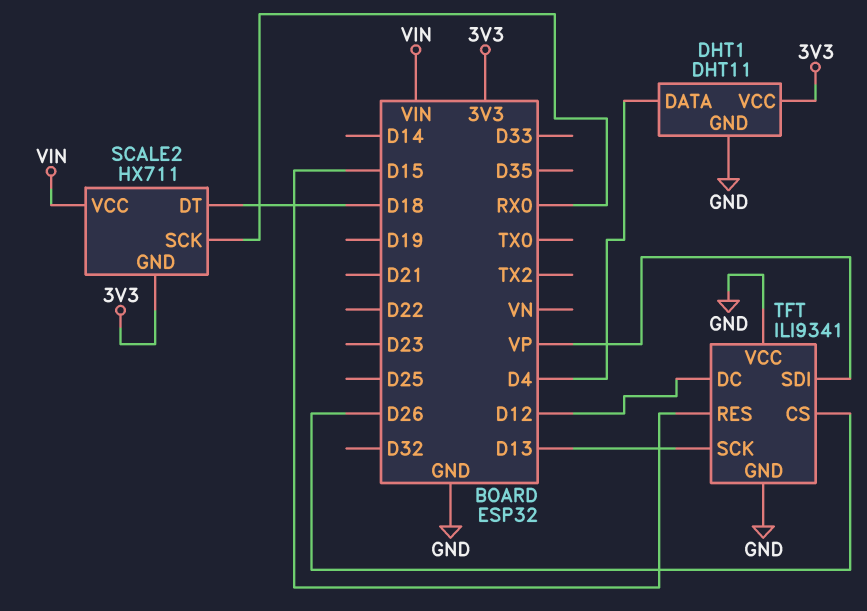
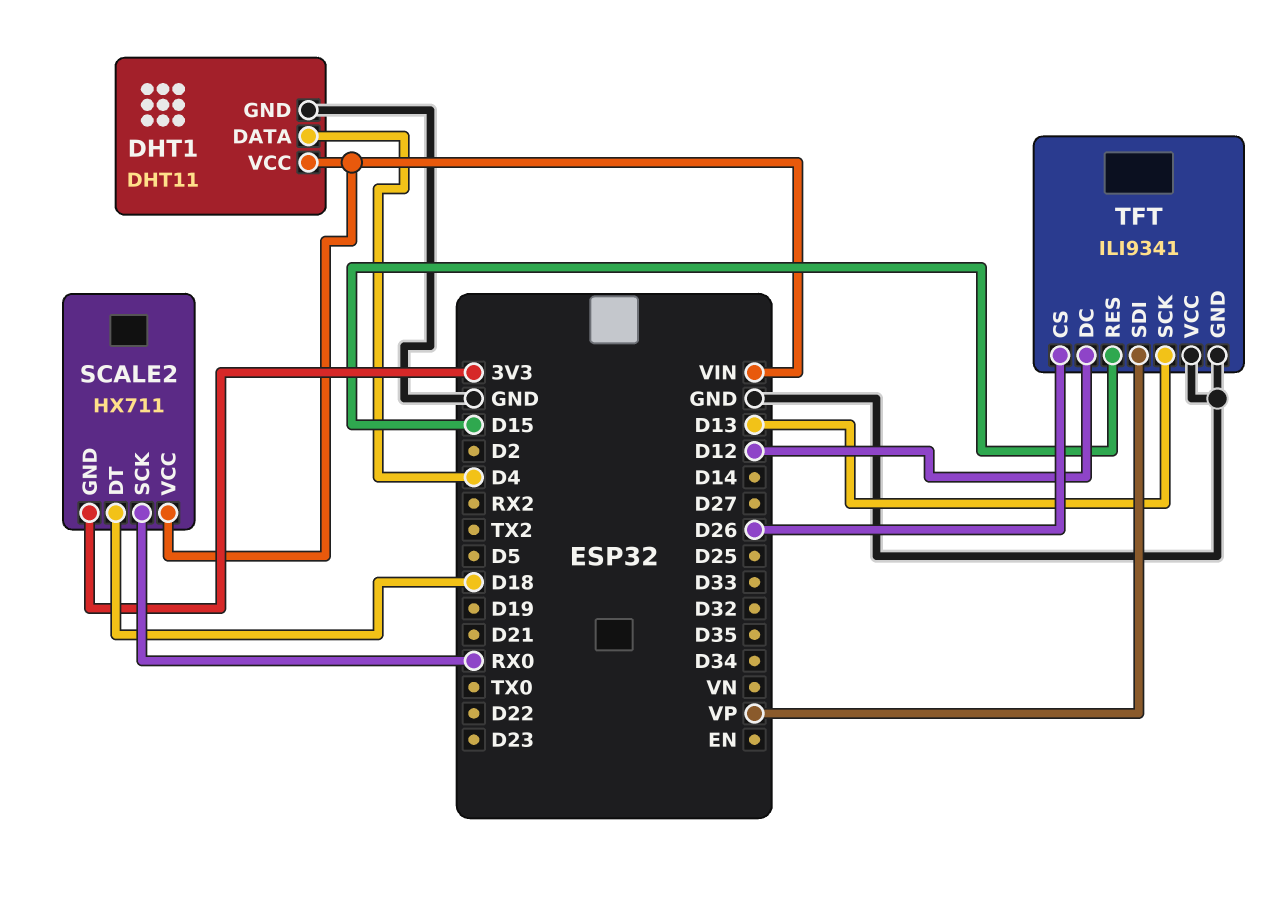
DHT1 pin VCC: 3V3 -> VIN

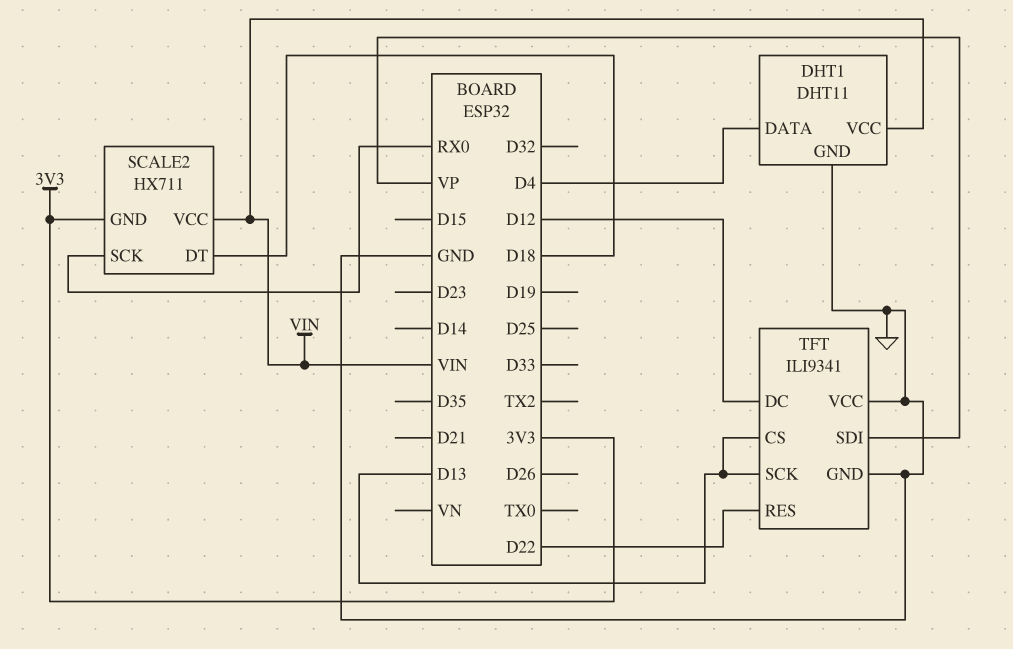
TFT pin CS: D26 -> D13
TFT pin RES: D15 -> D22

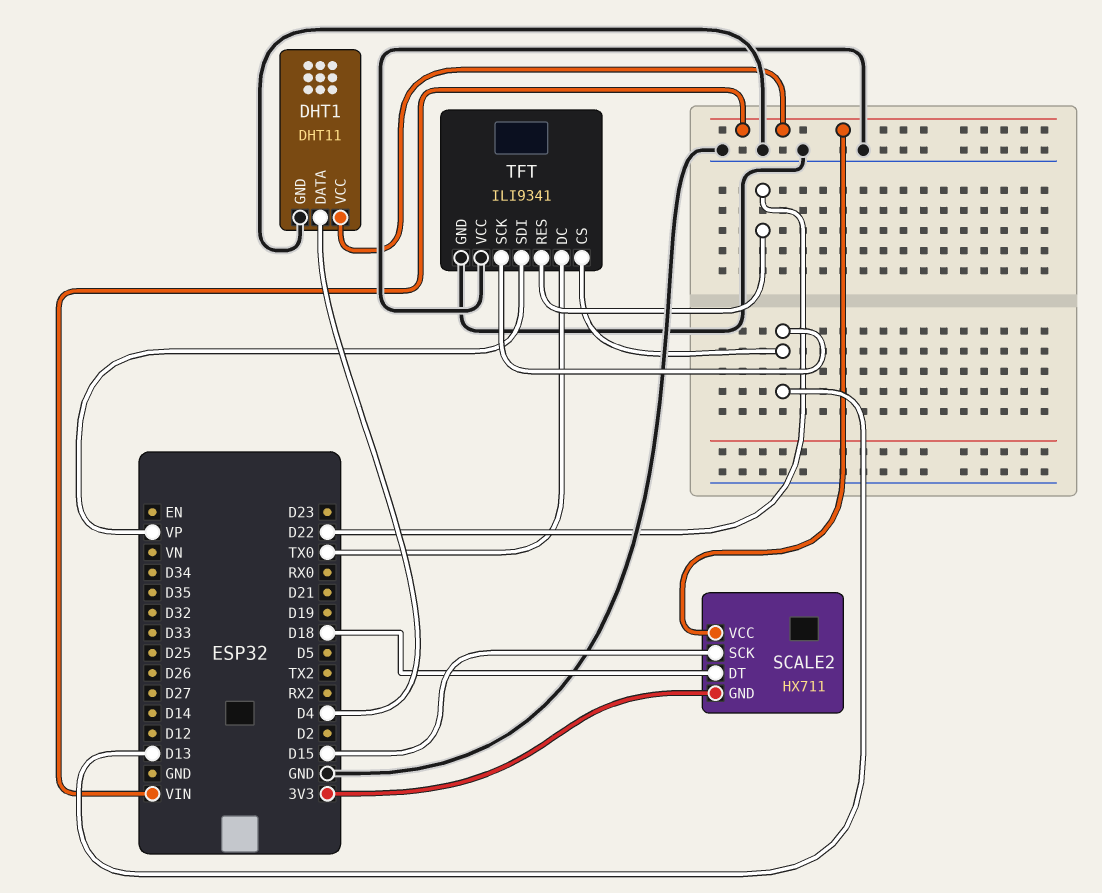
SCALE2 pin SCK: RX0 -> D15
TFT pin DC: D12 -> TX0

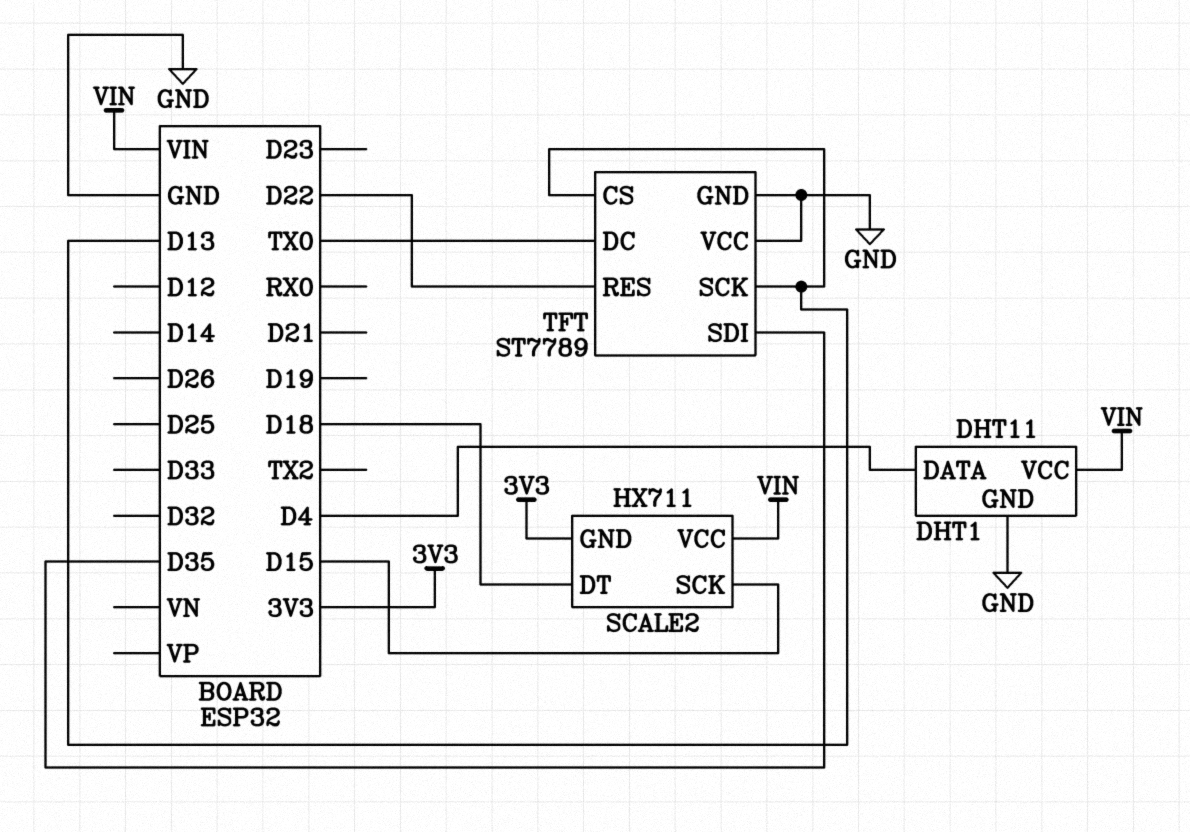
TFT: ILI9341 -> ST7789
TFT pin SDI: VP -> D35

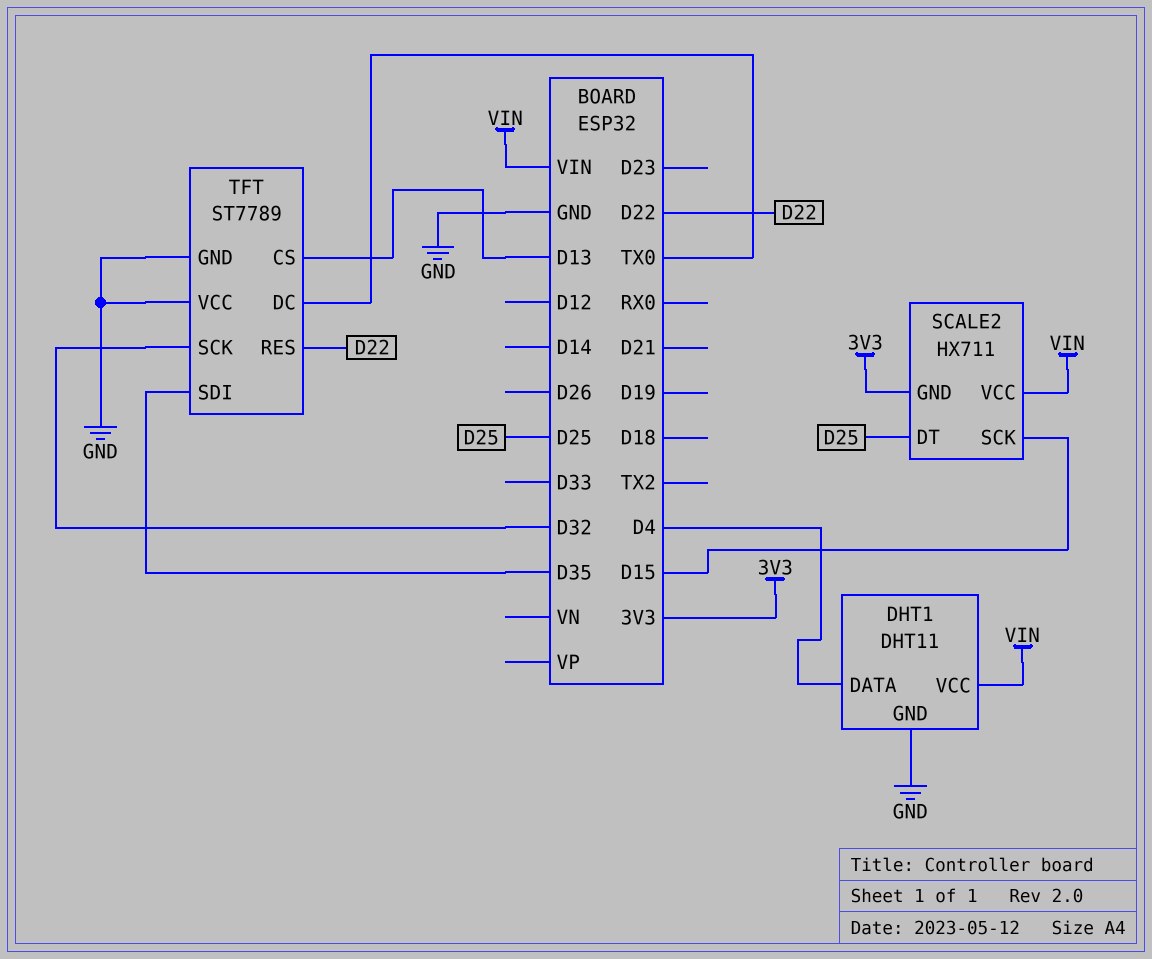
SCALE2 pin DT: D18 -> D25
TFT pin SCK: D13 -> D32

